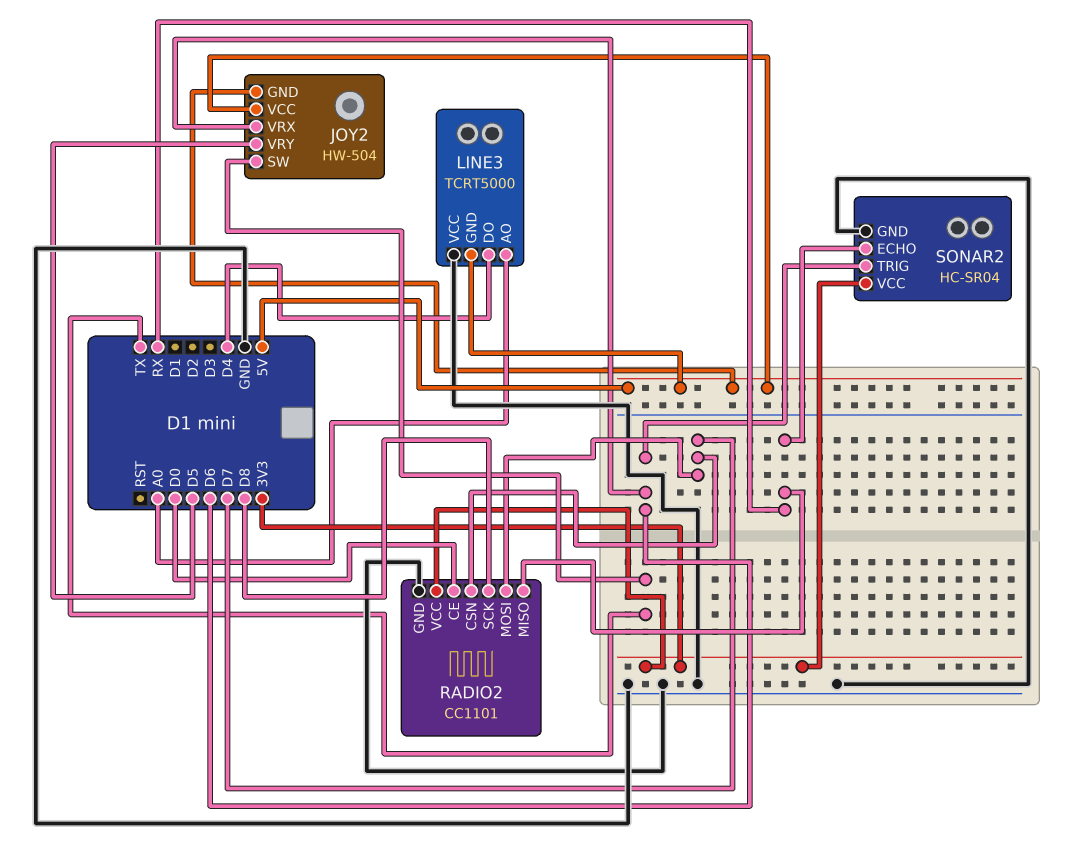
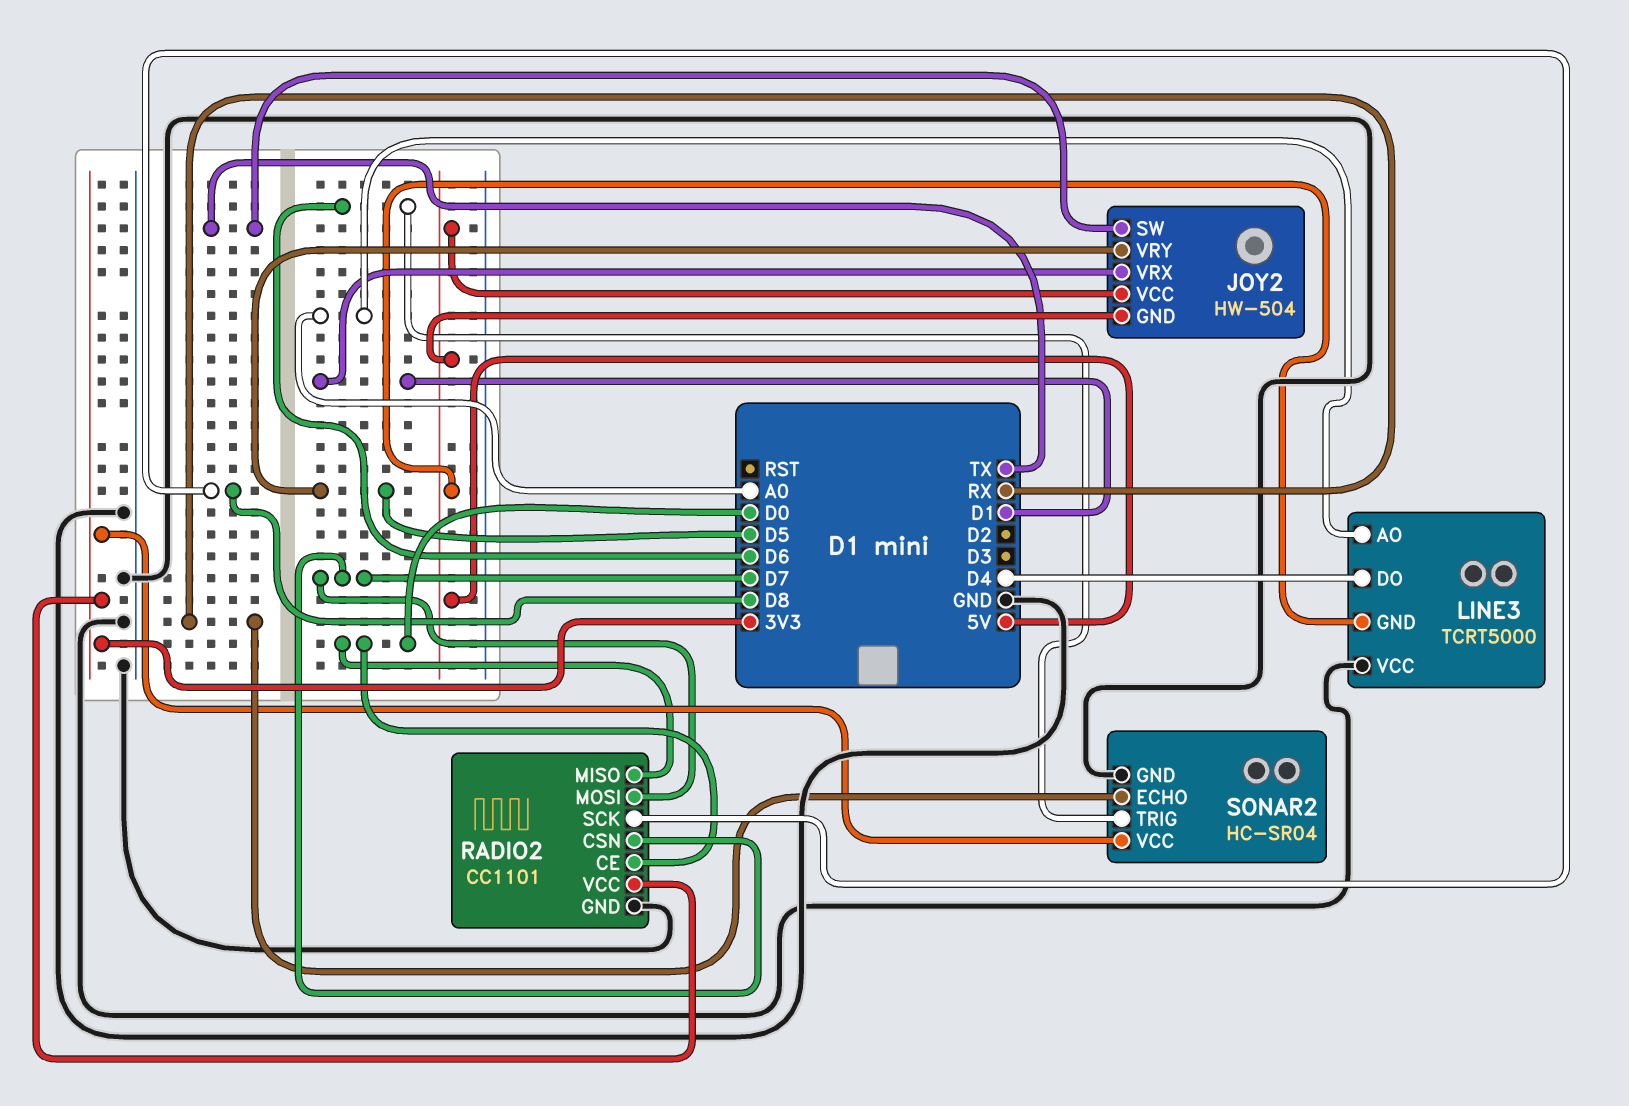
JOY2 pin VRX: D6 -> D1
RADIO2 pin MISO: RX -> D0

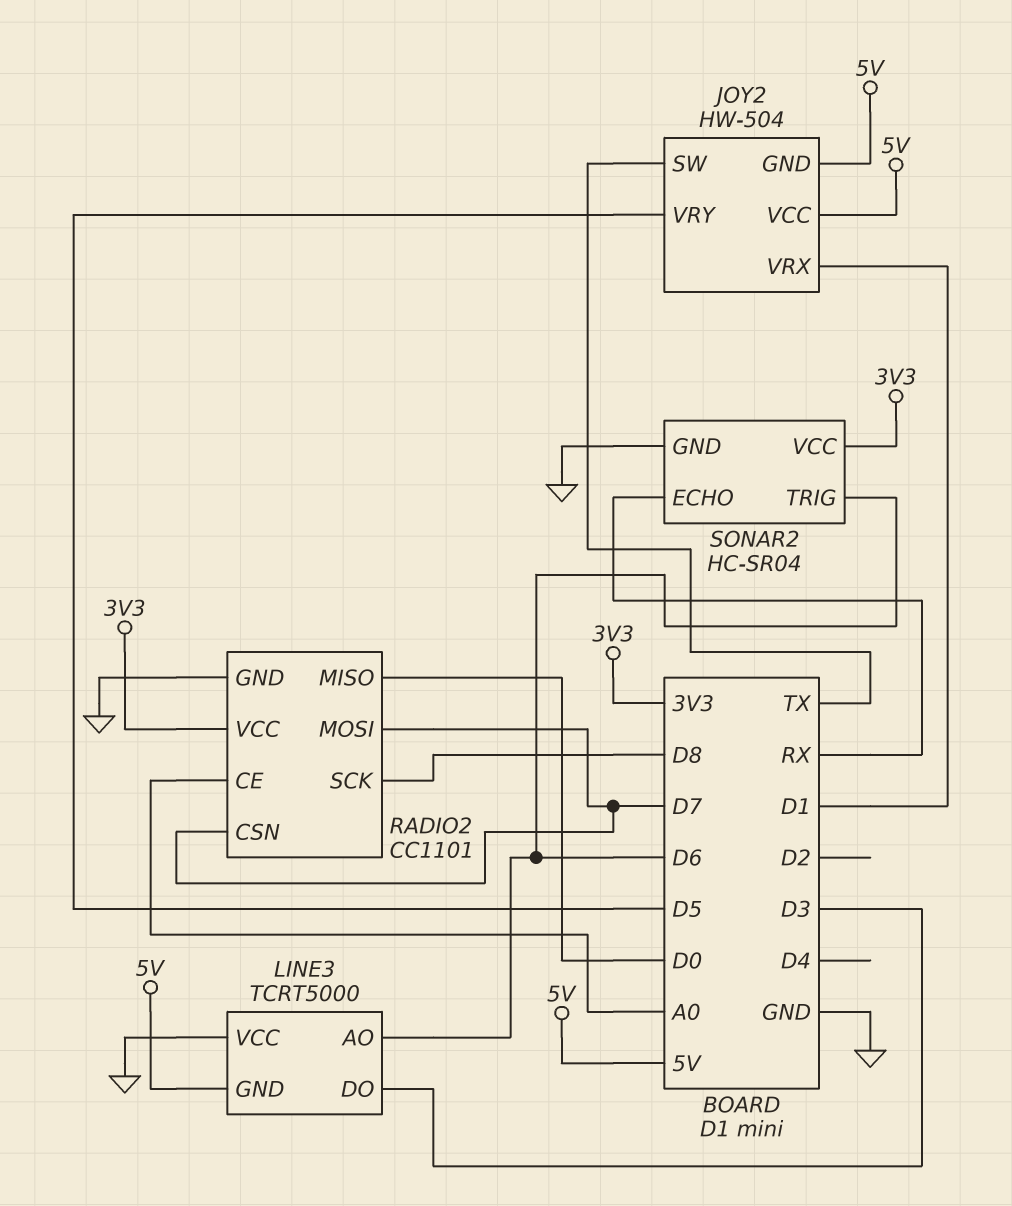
LINE3 pin AO: A0 -> D6
LINE3 pin DO: D4 -> D3
RADIO2 pin CE: D0 -> A0

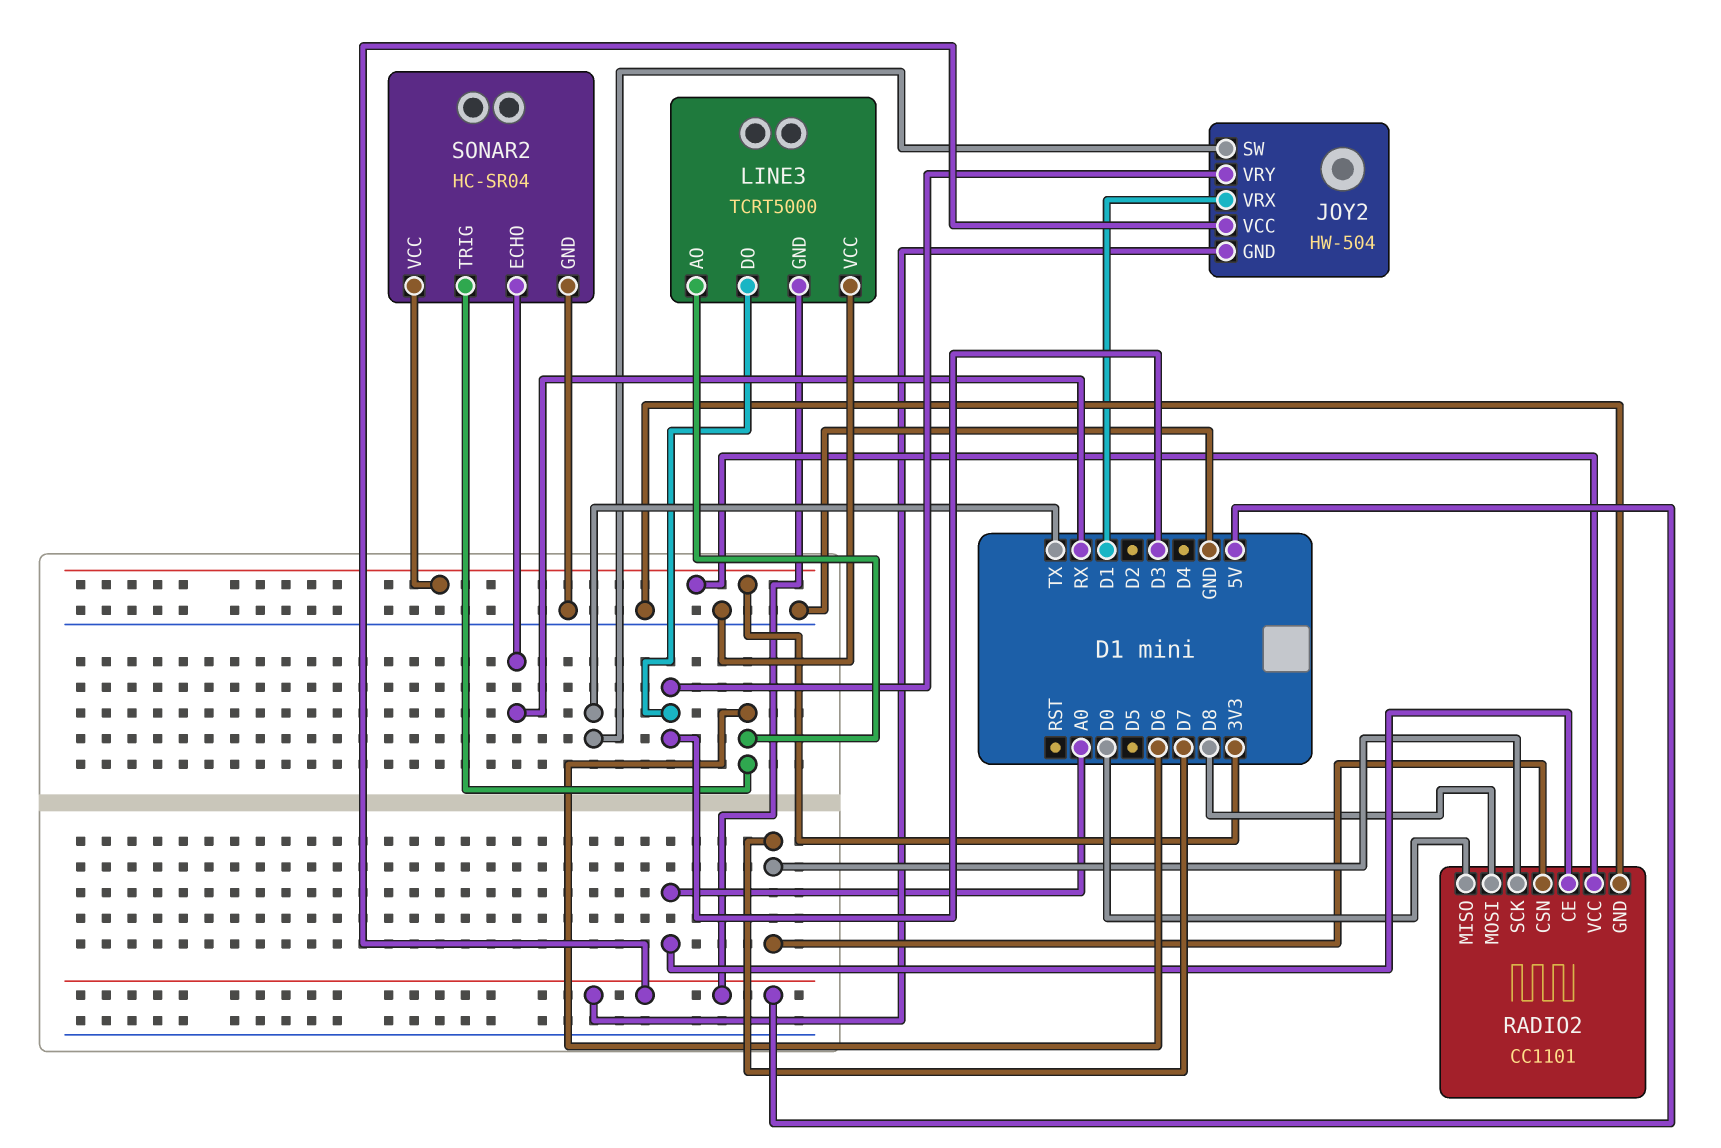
JOY2 pin VRY: D5 -> D3
RADIO2 pin MOSI: D7 -> D8
RADIO2 pin SCK: D8 -> D7

